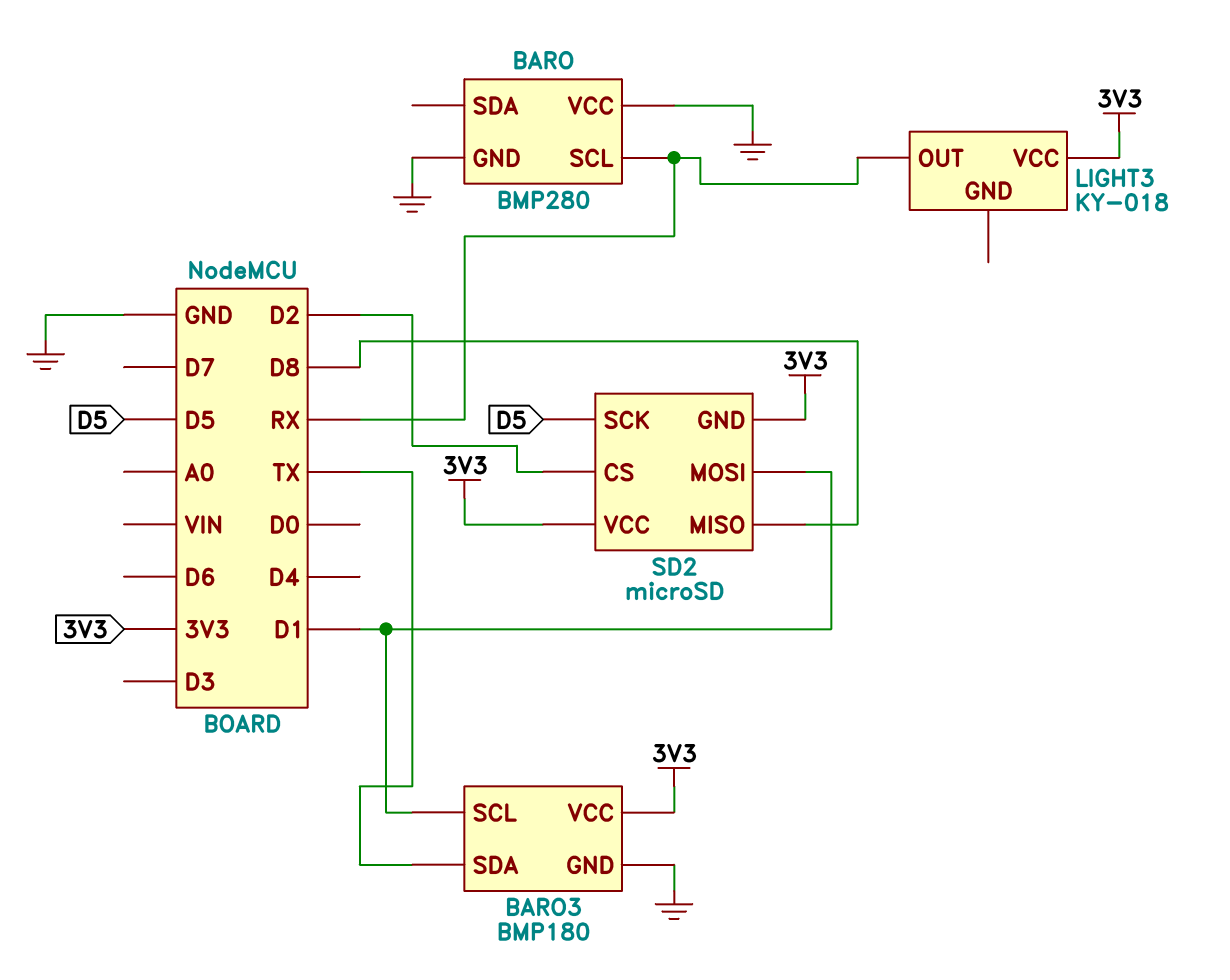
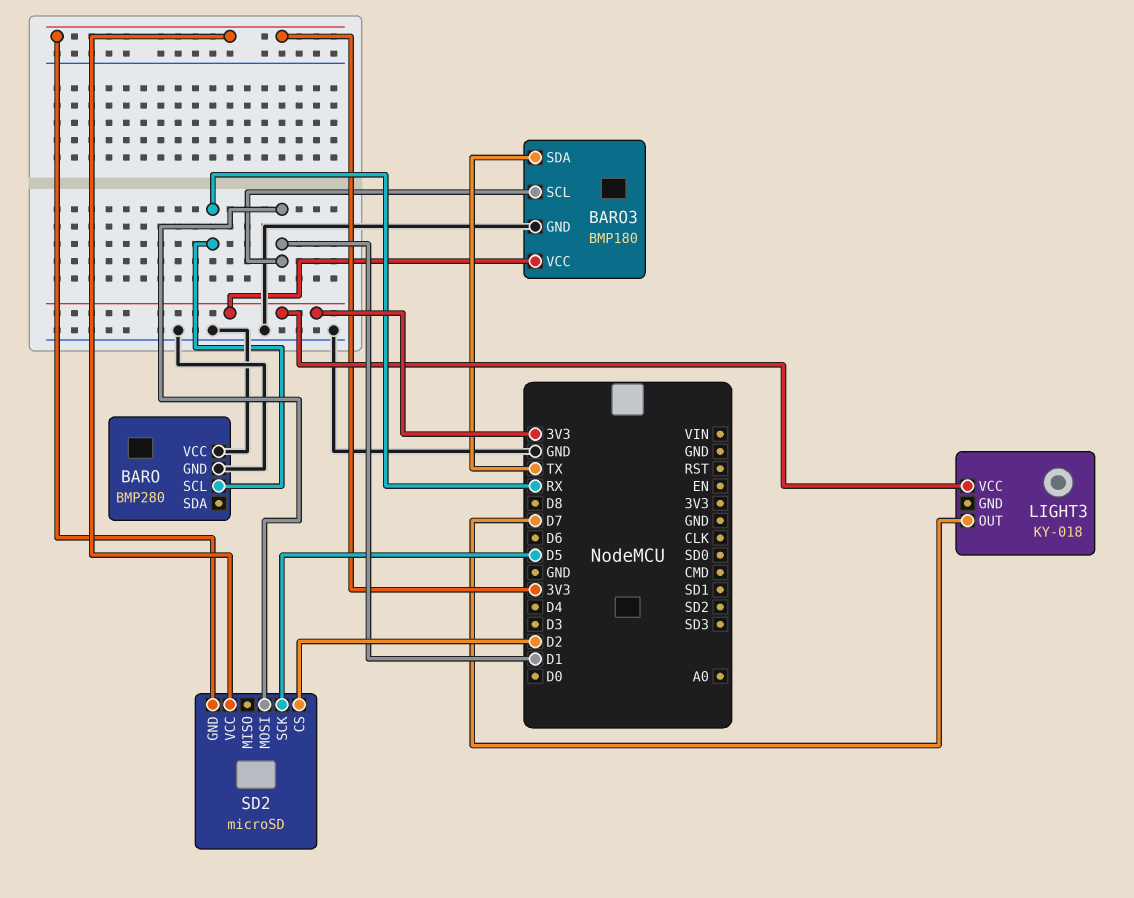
LIGHT3 pin OUT: RX -> D7
SD2 pin MISO: D8 -> none

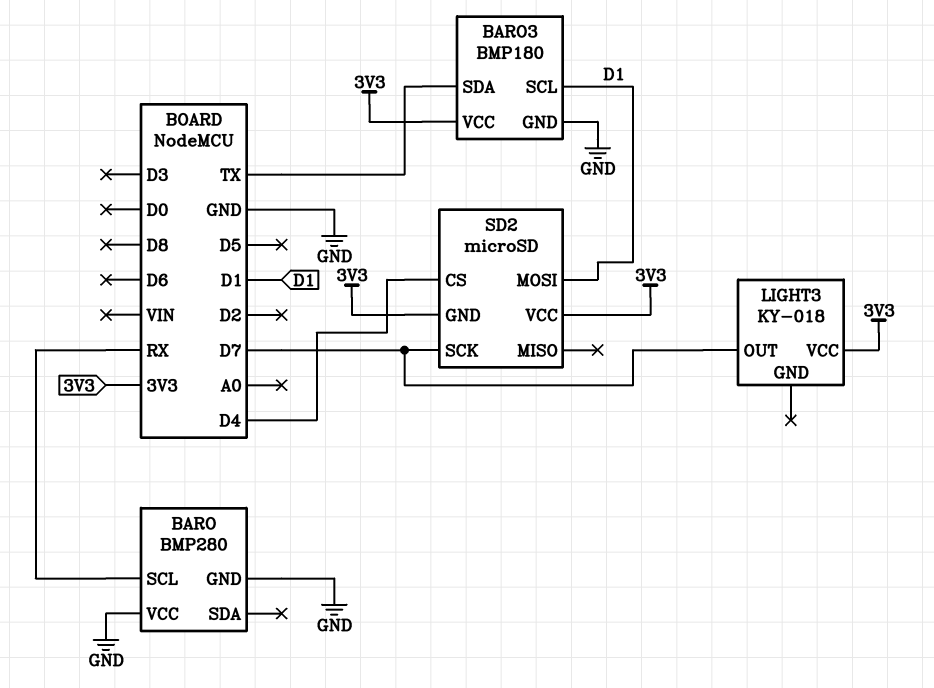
SD2 pin CS: D2 -> D4
SD2 pin SCK: D5 -> D7

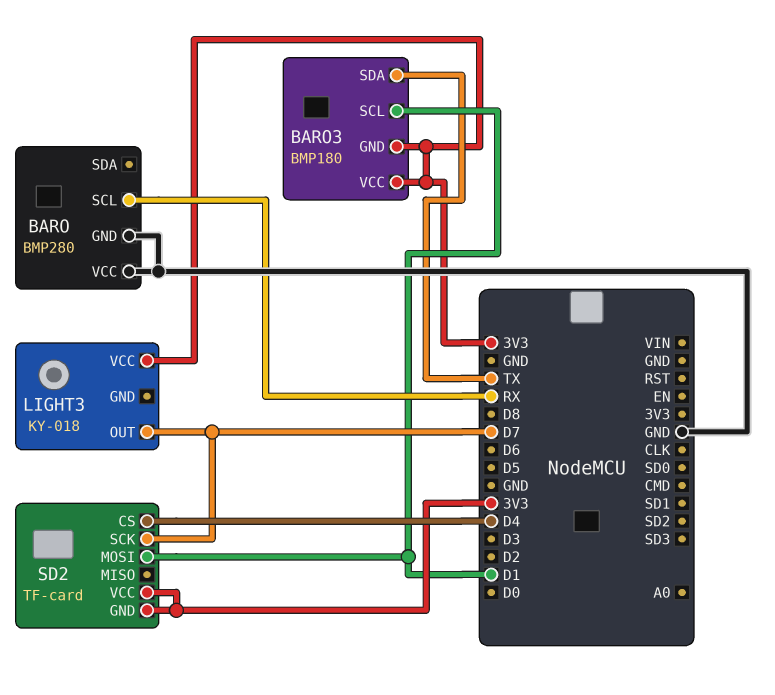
BARO3 pin GND: GND -> 3V3
SD2: microSD -> TF-card

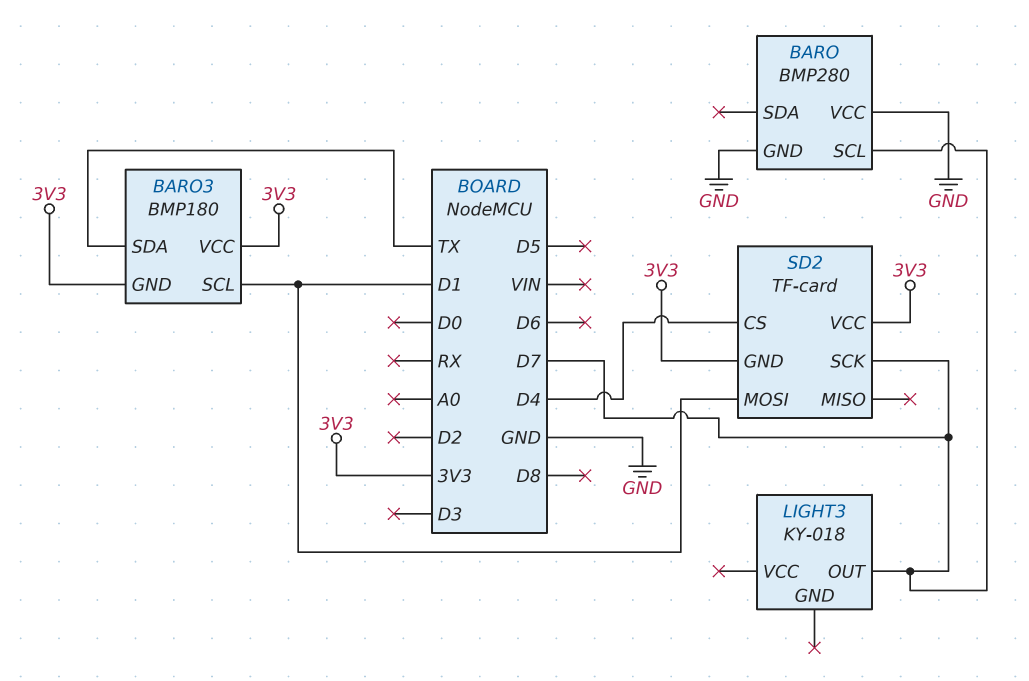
BARO pin SCL: RX -> D7
LIGHT3 pin VCC: 3V3 -> none

